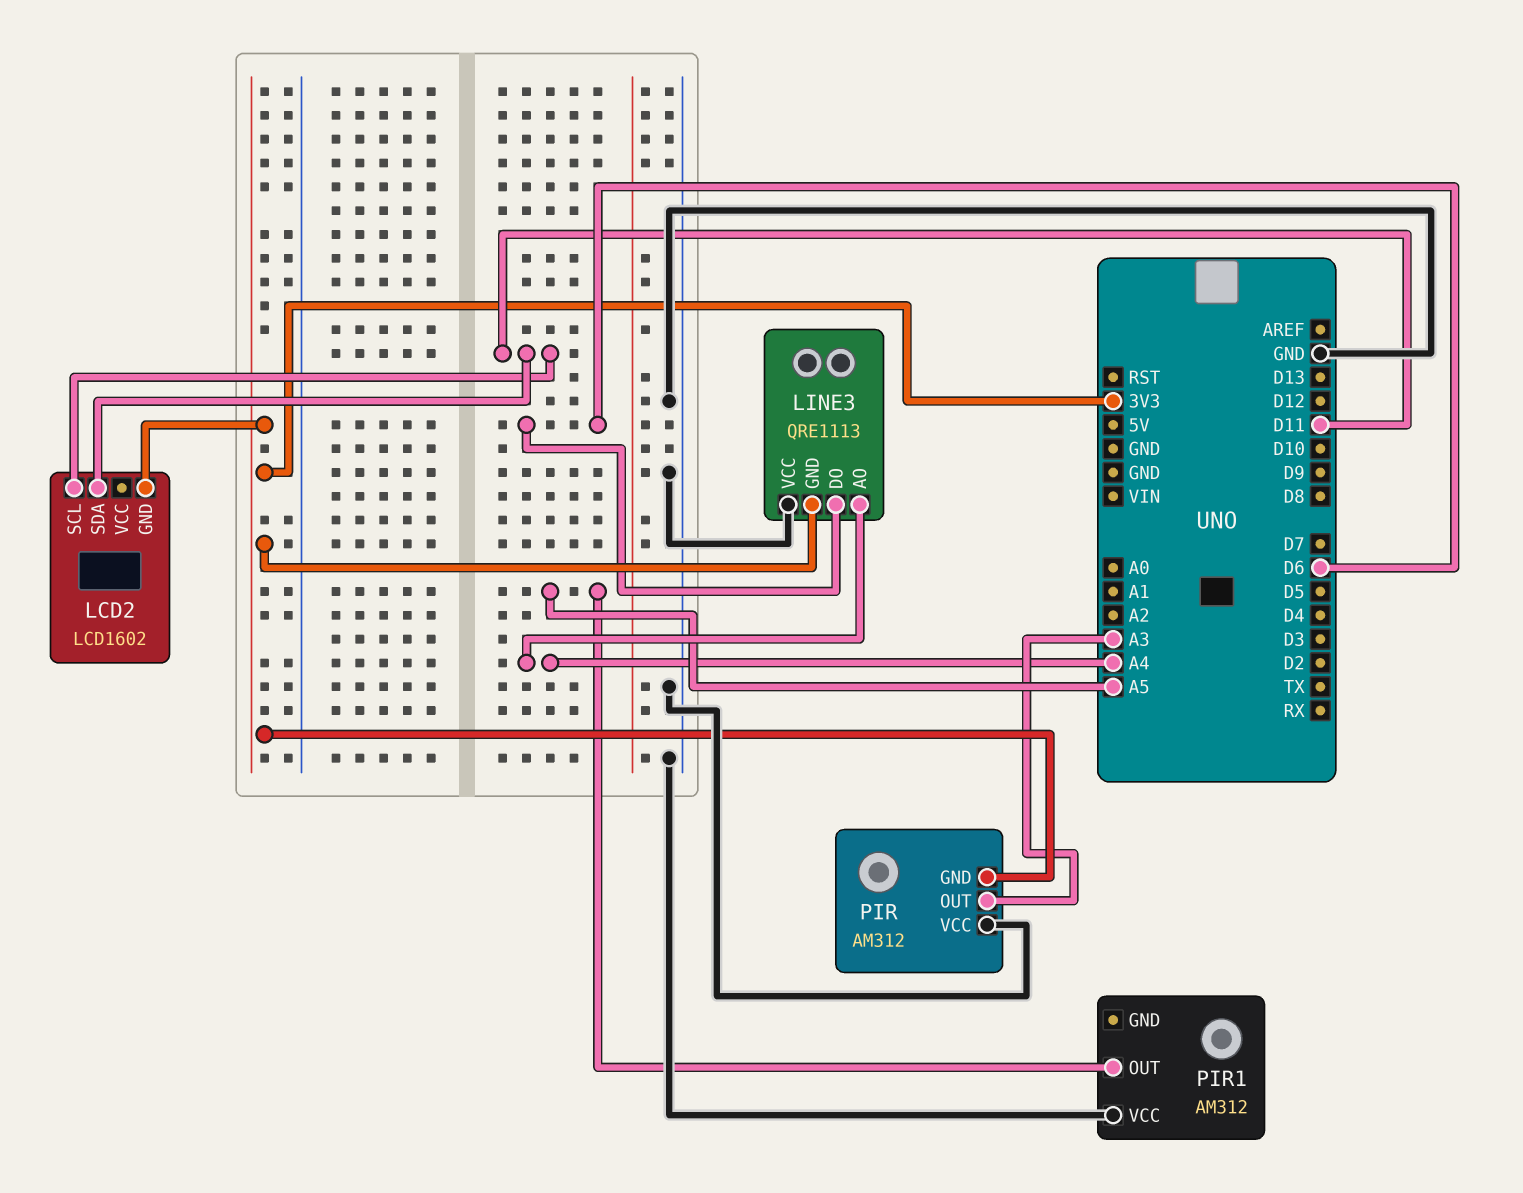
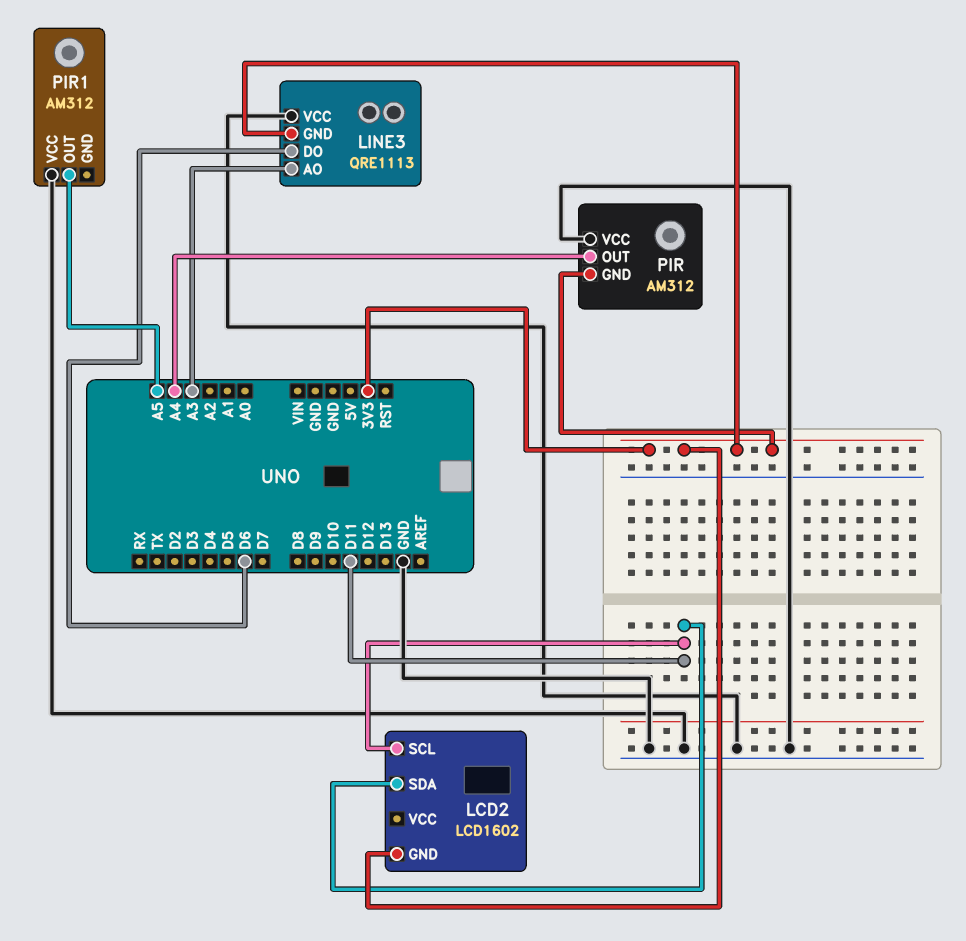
LINE3 pin AO: A4 -> A3
PIR pin OUT: A3 -> A4

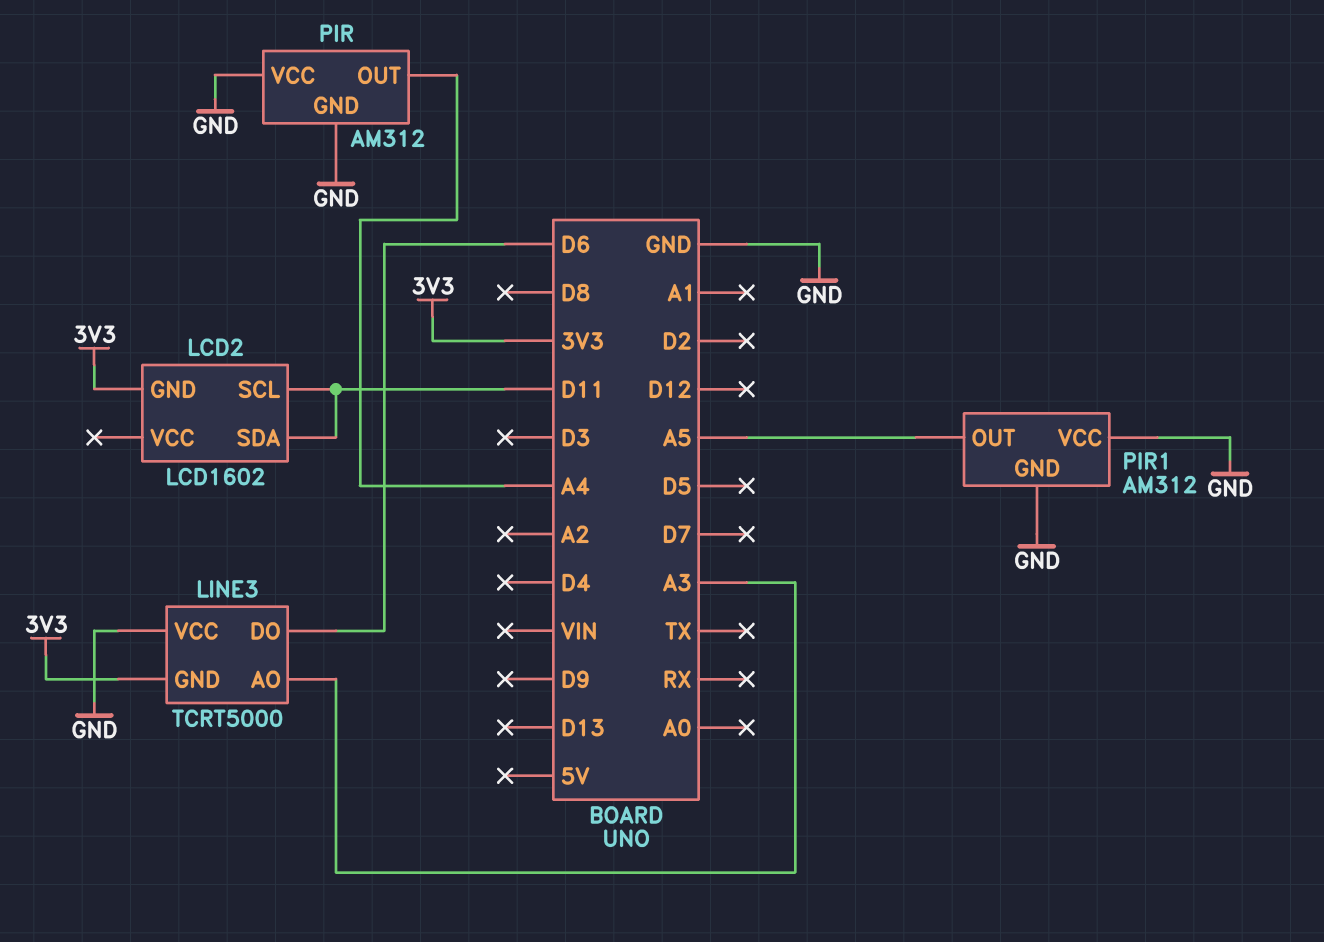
LINE3: QRE1113 -> TCRT5000
PIR pin GND: 3V3 -> GND
PIR1 pin GND: none -> GND

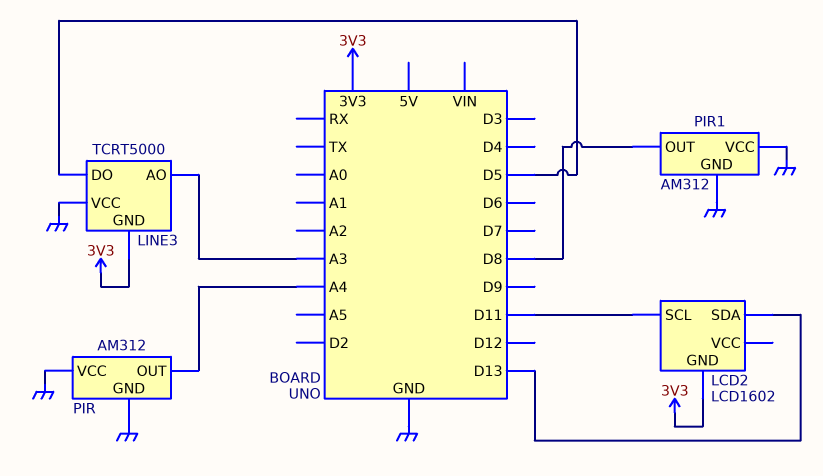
LCD2 pin SDA: D11 -> D13
LINE3 pin DO: D6 -> D5
PIR1 pin OUT: A5 -> D8

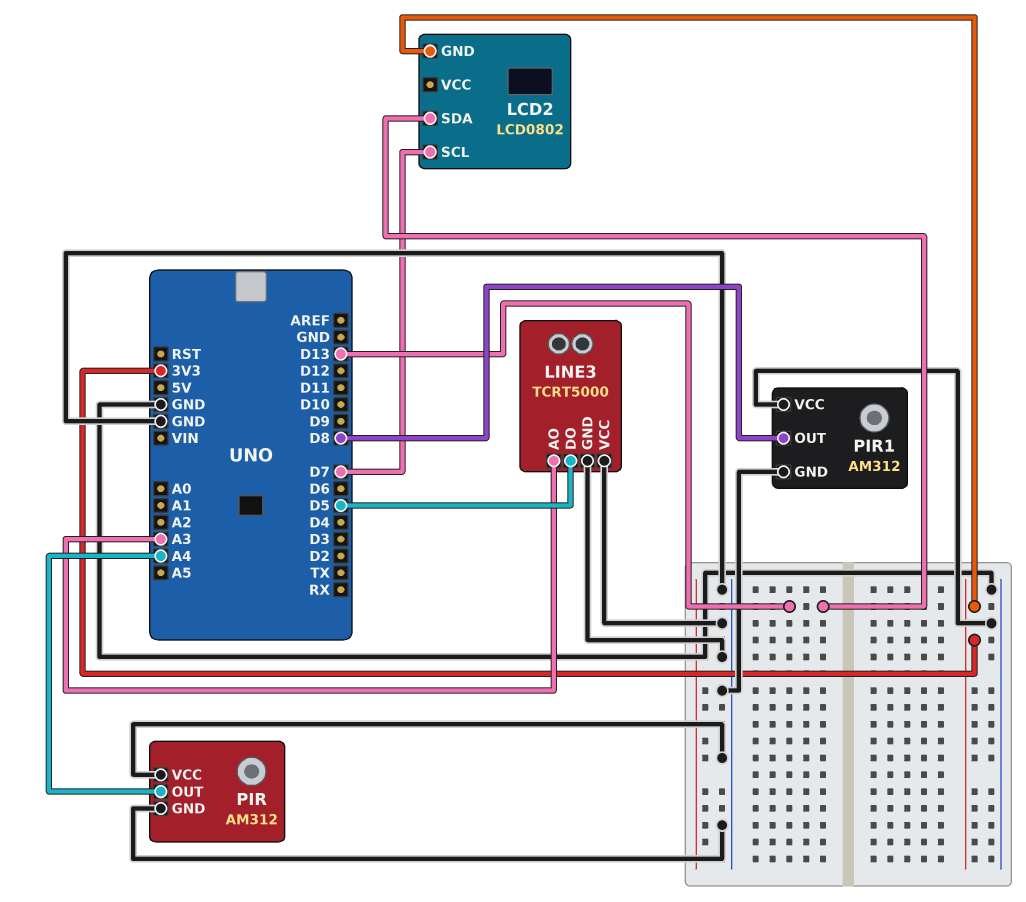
LCD2: LCD1602 -> LCD0802
LCD2 pin SCL: D11 -> D7
LINE3 pin GND: 3V3 -> GND

